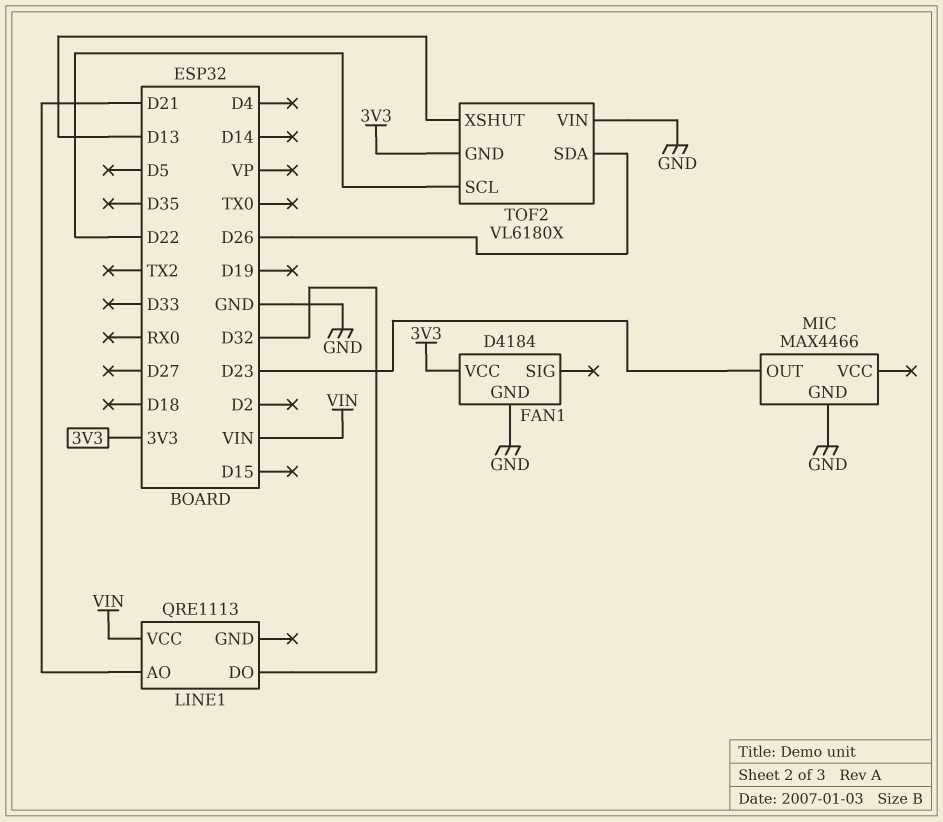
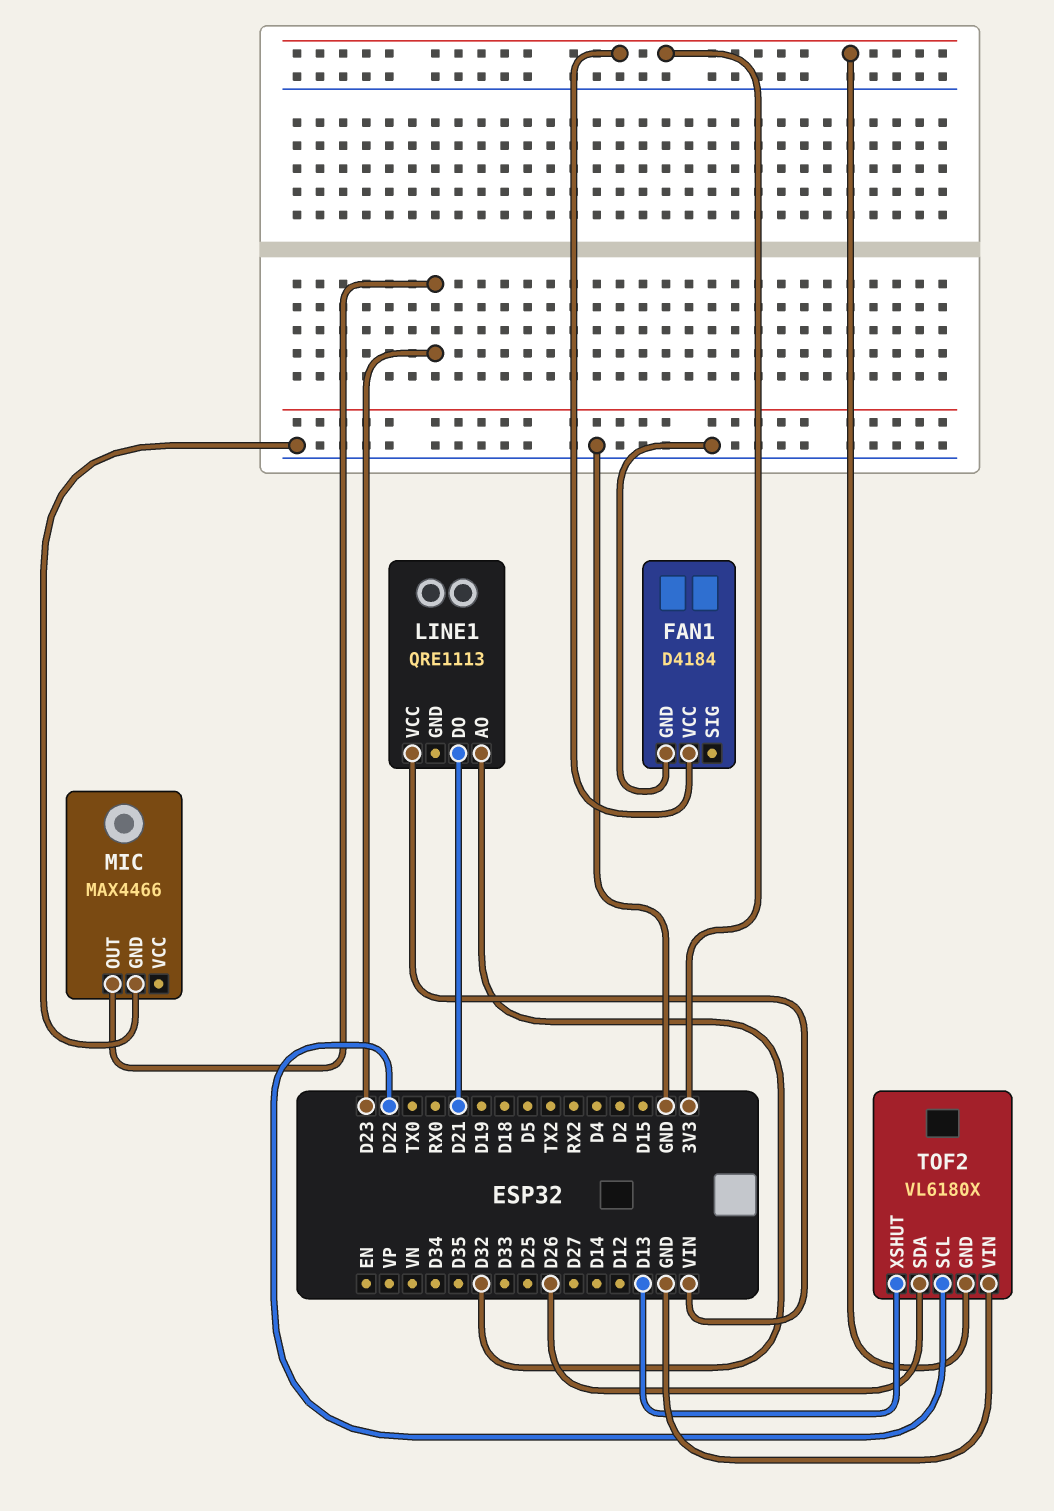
LINE1 pin AO: D21 -> D32
LINE1 pin DO: D32 -> D21

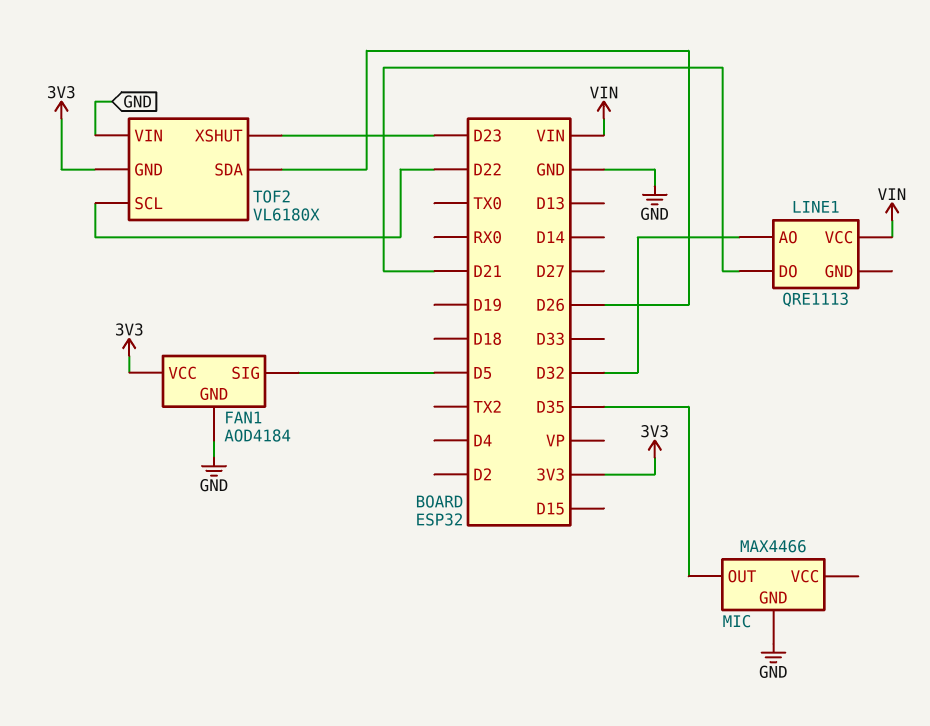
FAN1: D4184 -> AOD4184
FAN1 pin SIG: none -> D5
MIC pin OUT: D23 -> D35
TOF2 pin XSHUT: D13 -> D23

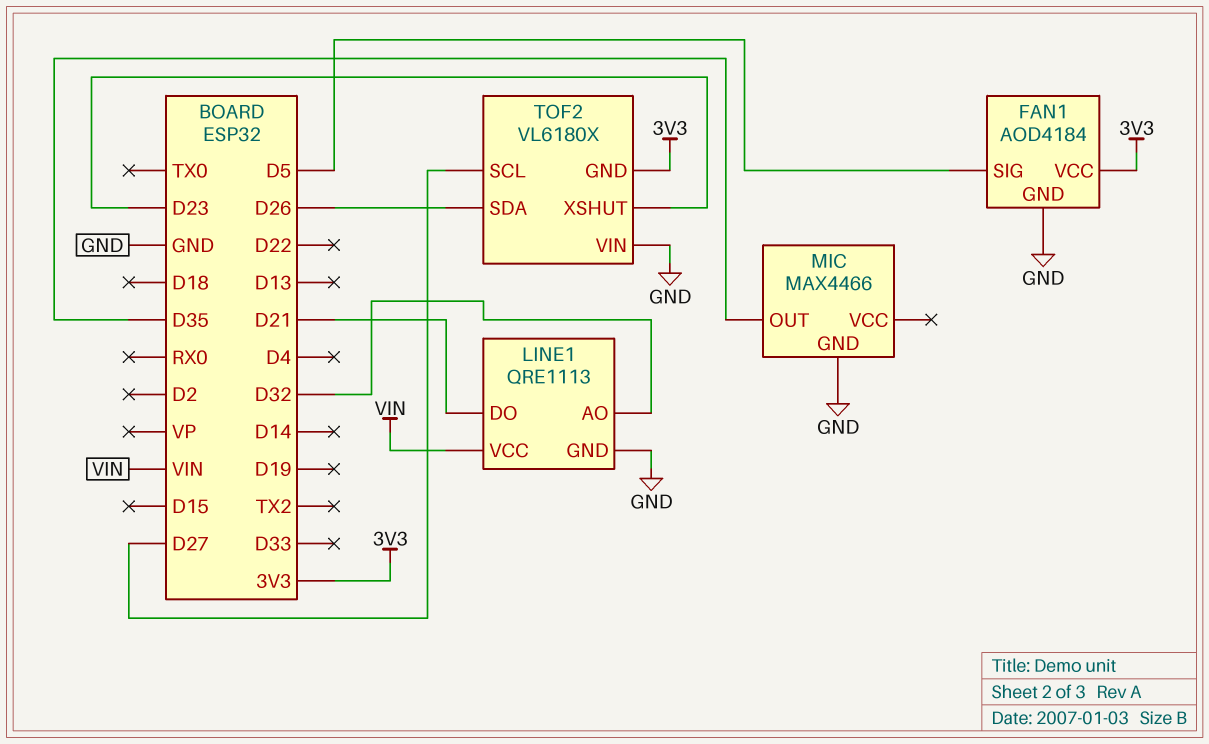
LINE1 pin GND: none -> GND
TOF2 pin SCL: D22 -> D27

